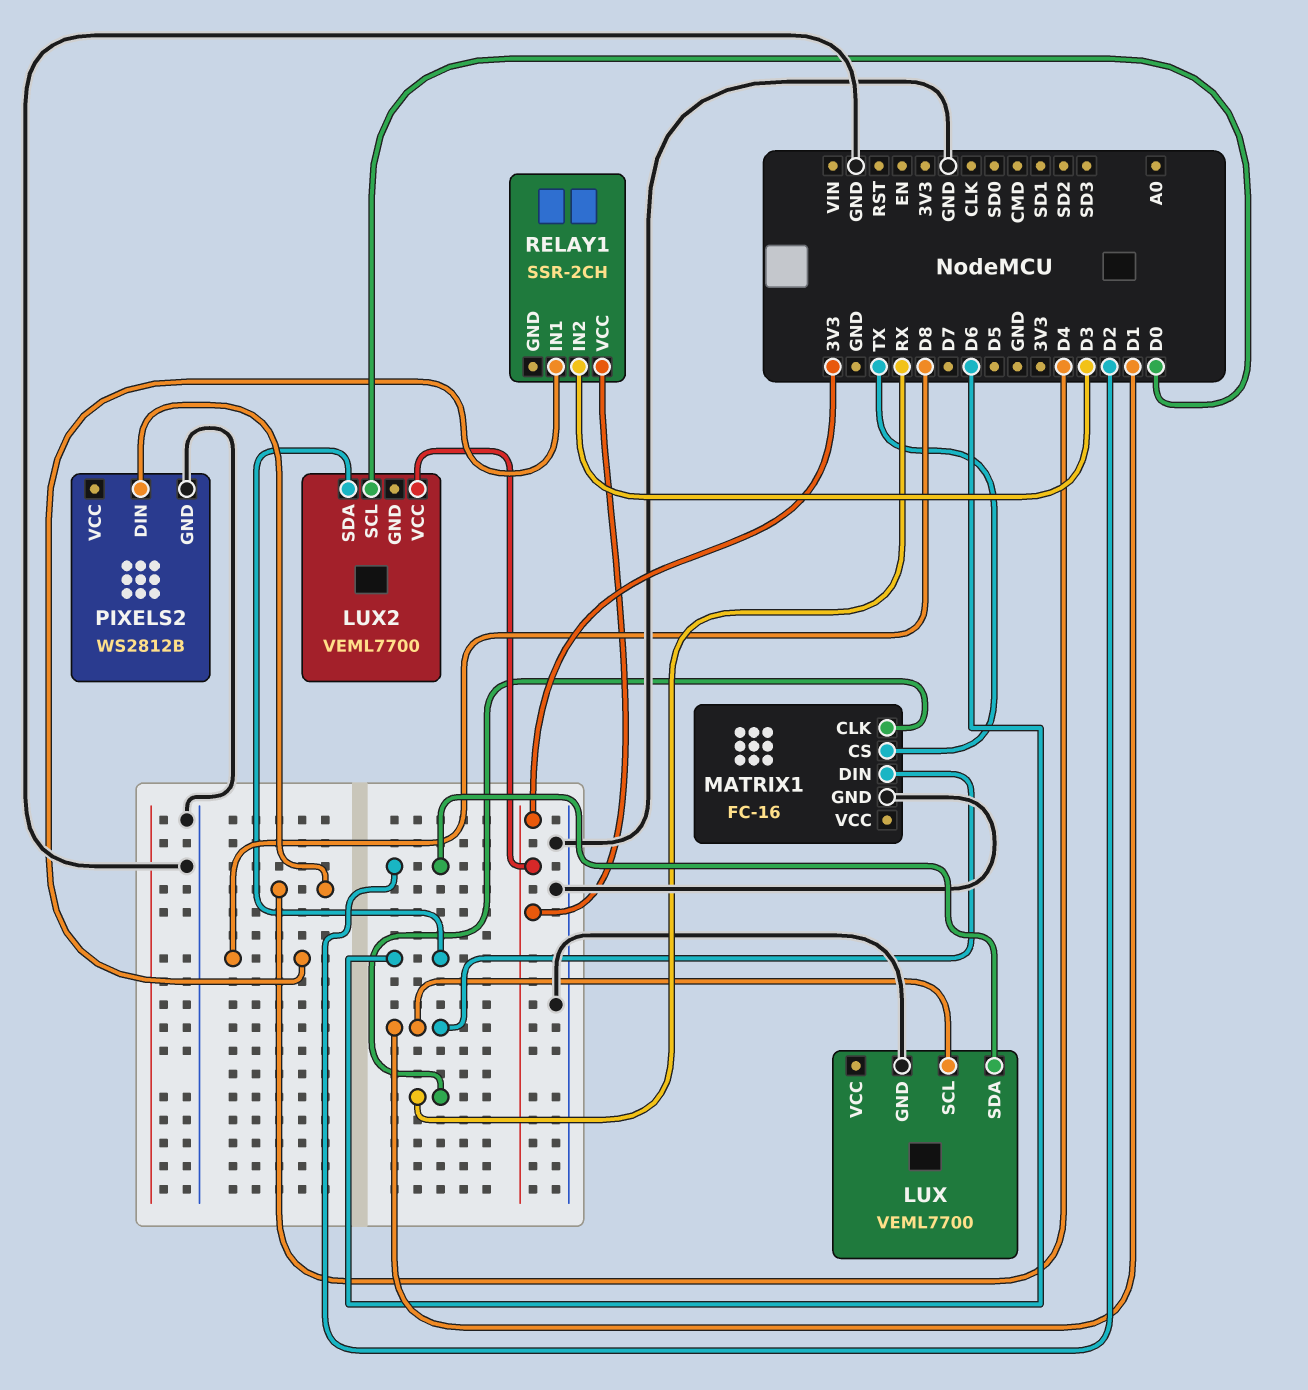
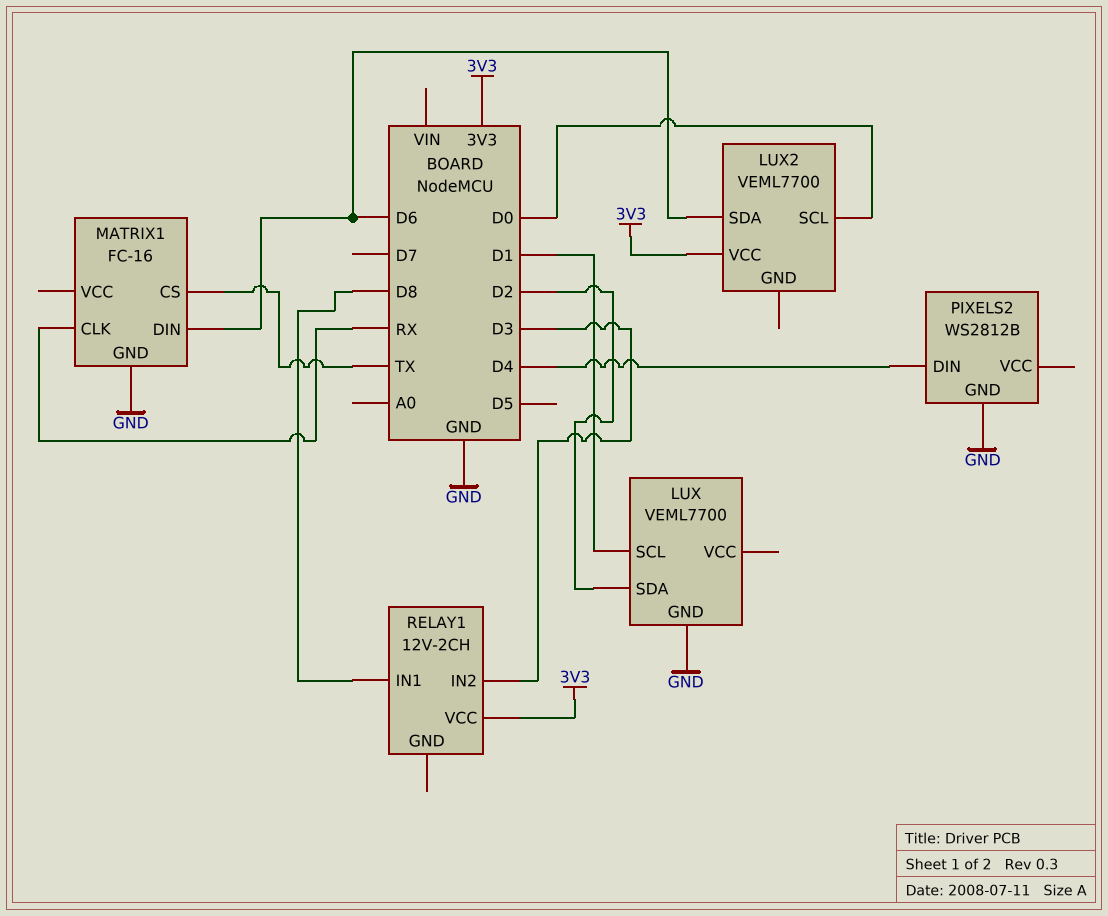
MATRIX1 pin DIN: D1 -> D6
RELAY1: SSR-2CH -> 12V-2CH

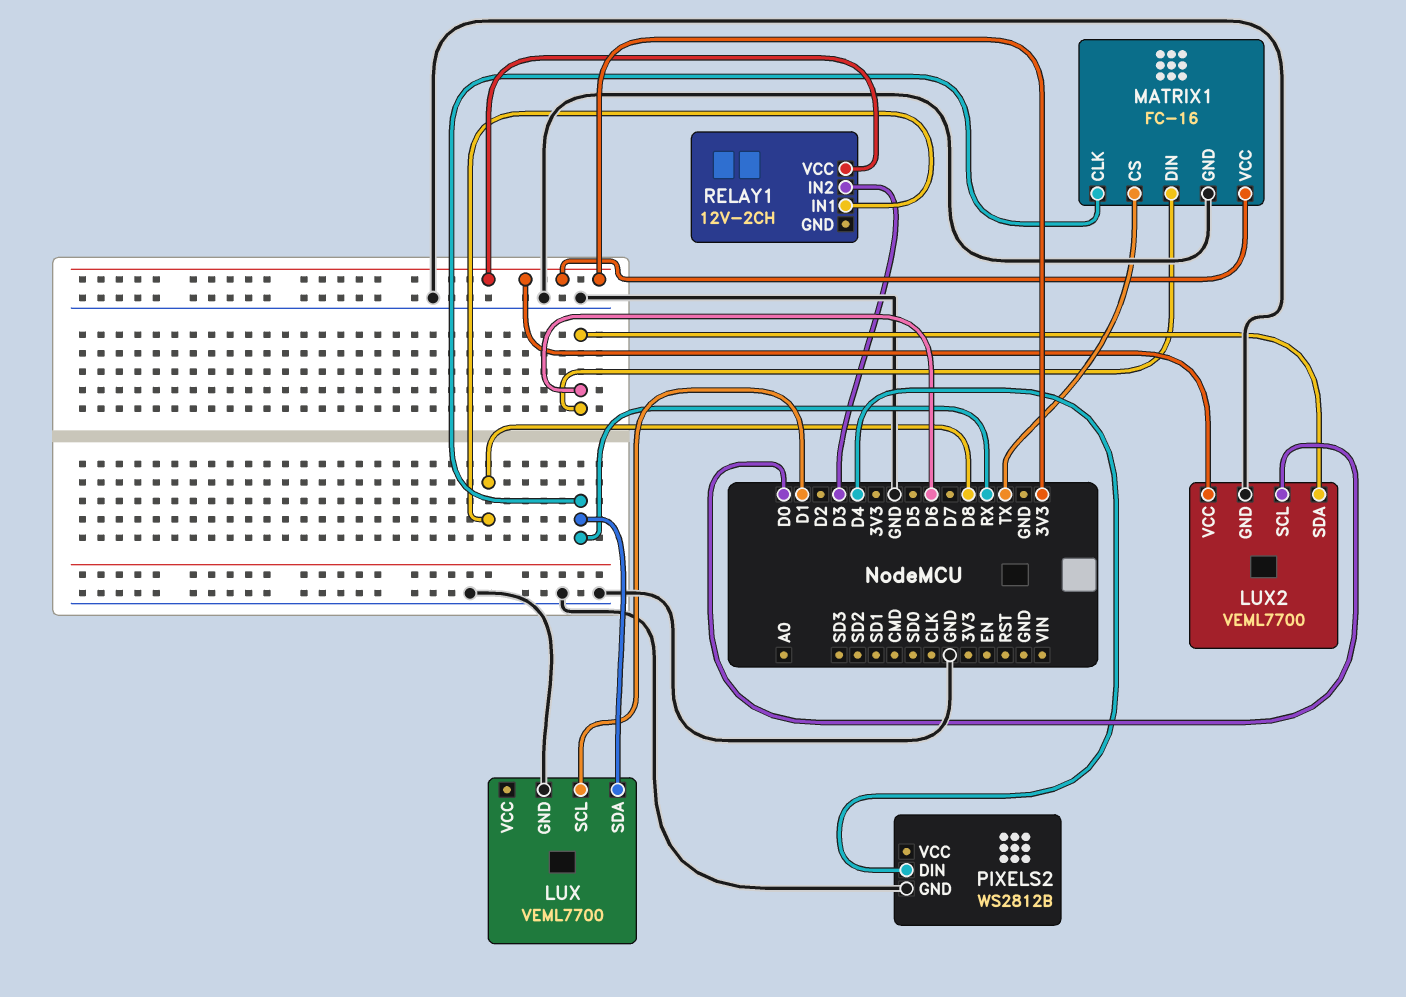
LUX pin SDA: D2 -> RX
LUX2 pin GND: none -> GND
MATRIX1 pin VCC: none -> 3V3

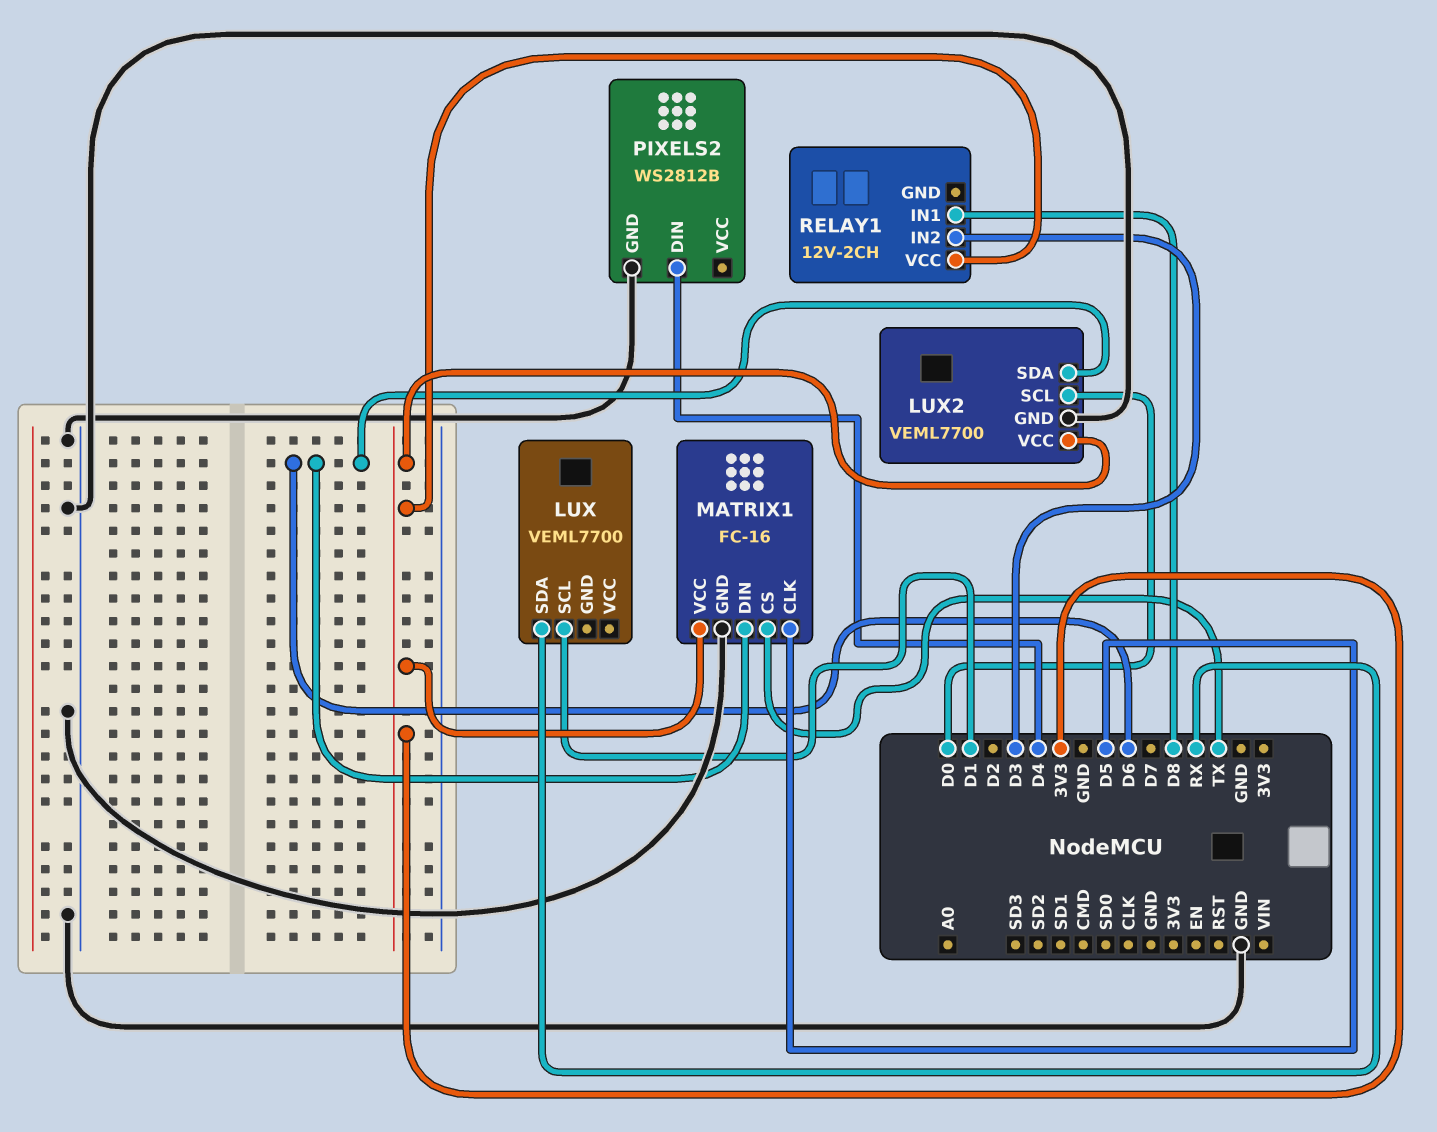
LUX pin GND: GND -> none
MATRIX1 pin CLK: RX -> D5

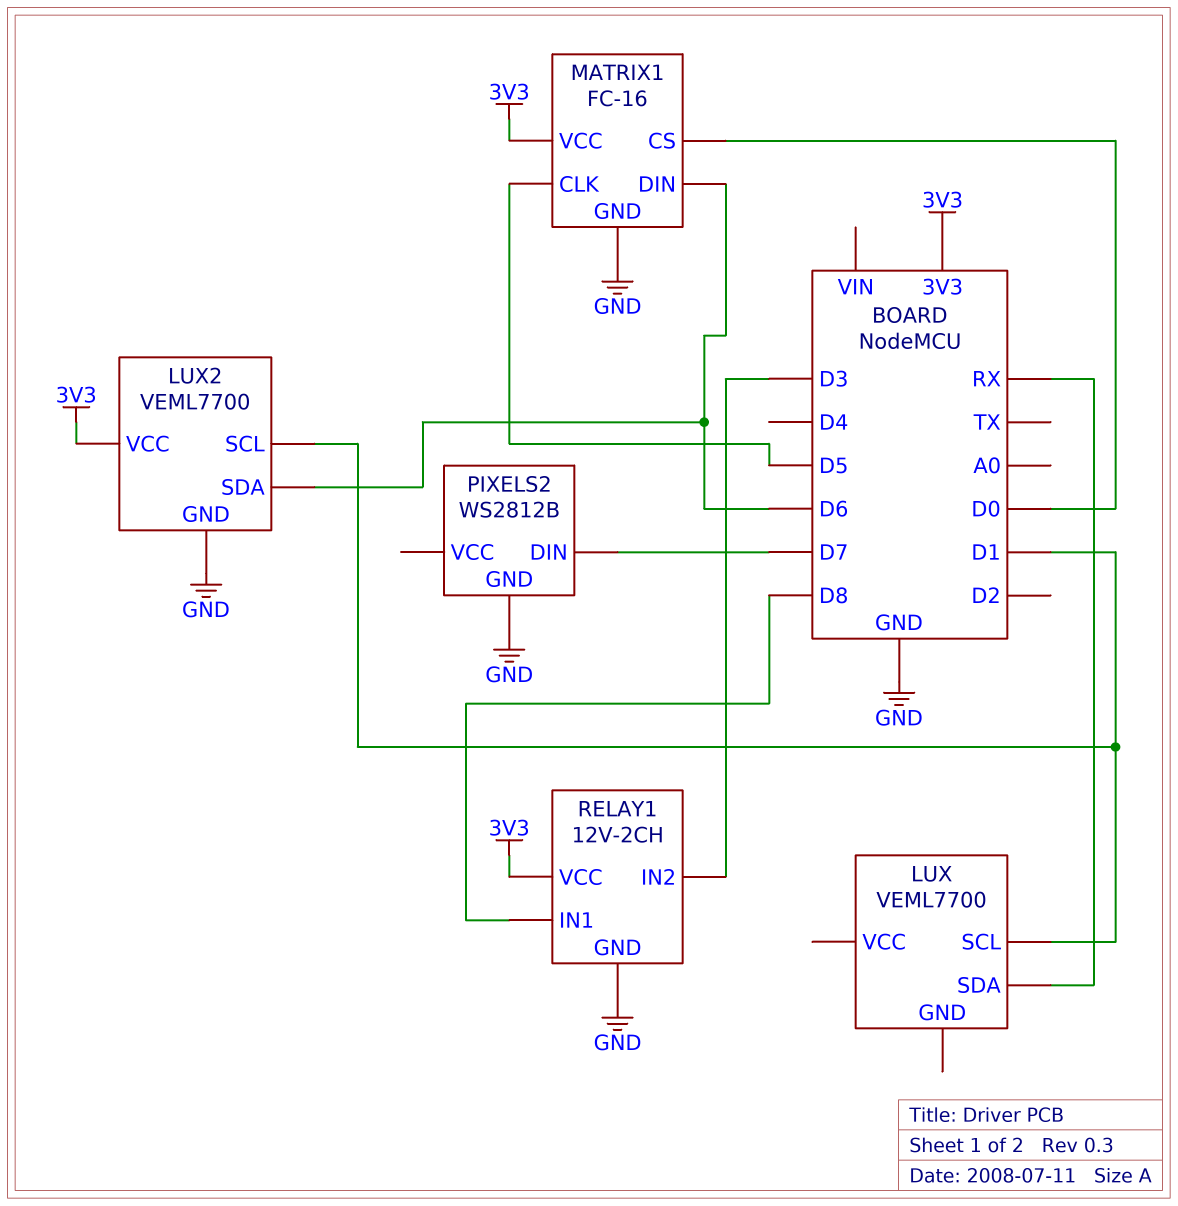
LUX2 pin SCL: D0 -> D1
MATRIX1 pin CS: TX -> D0
PIXELS2 pin DIN: D4 -> D7
RELAY1 pin GND: none -> GND

